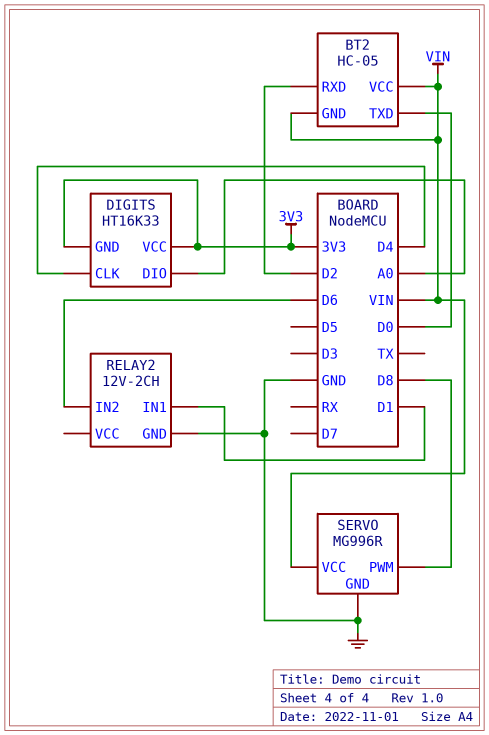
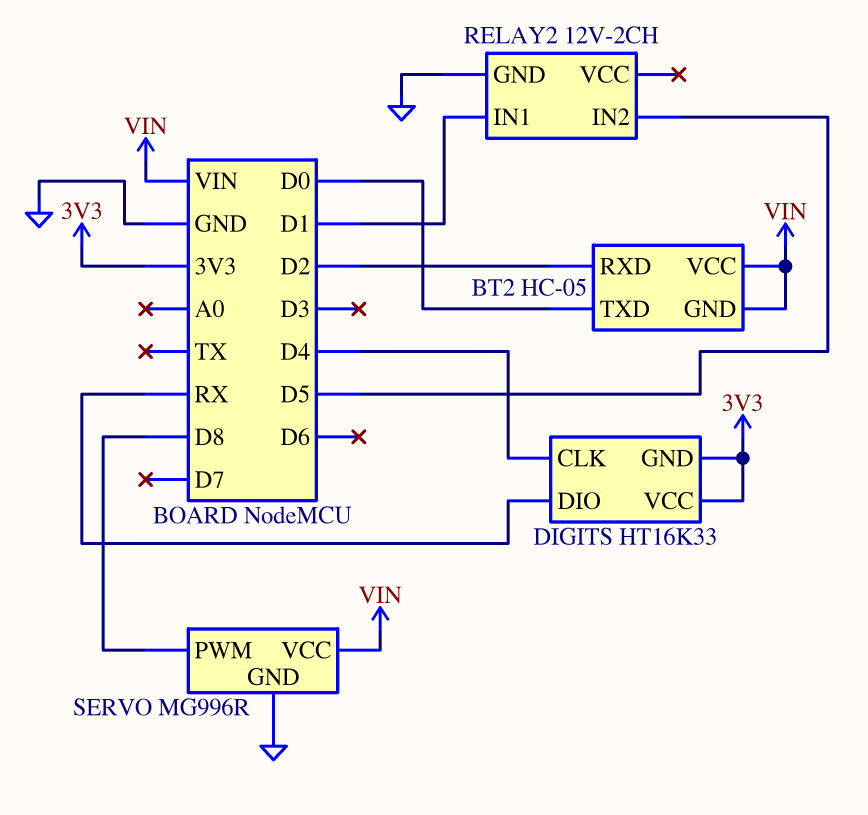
DIGITS pin DIO: A0 -> RX
RELAY2 pin IN2: D6 -> D5

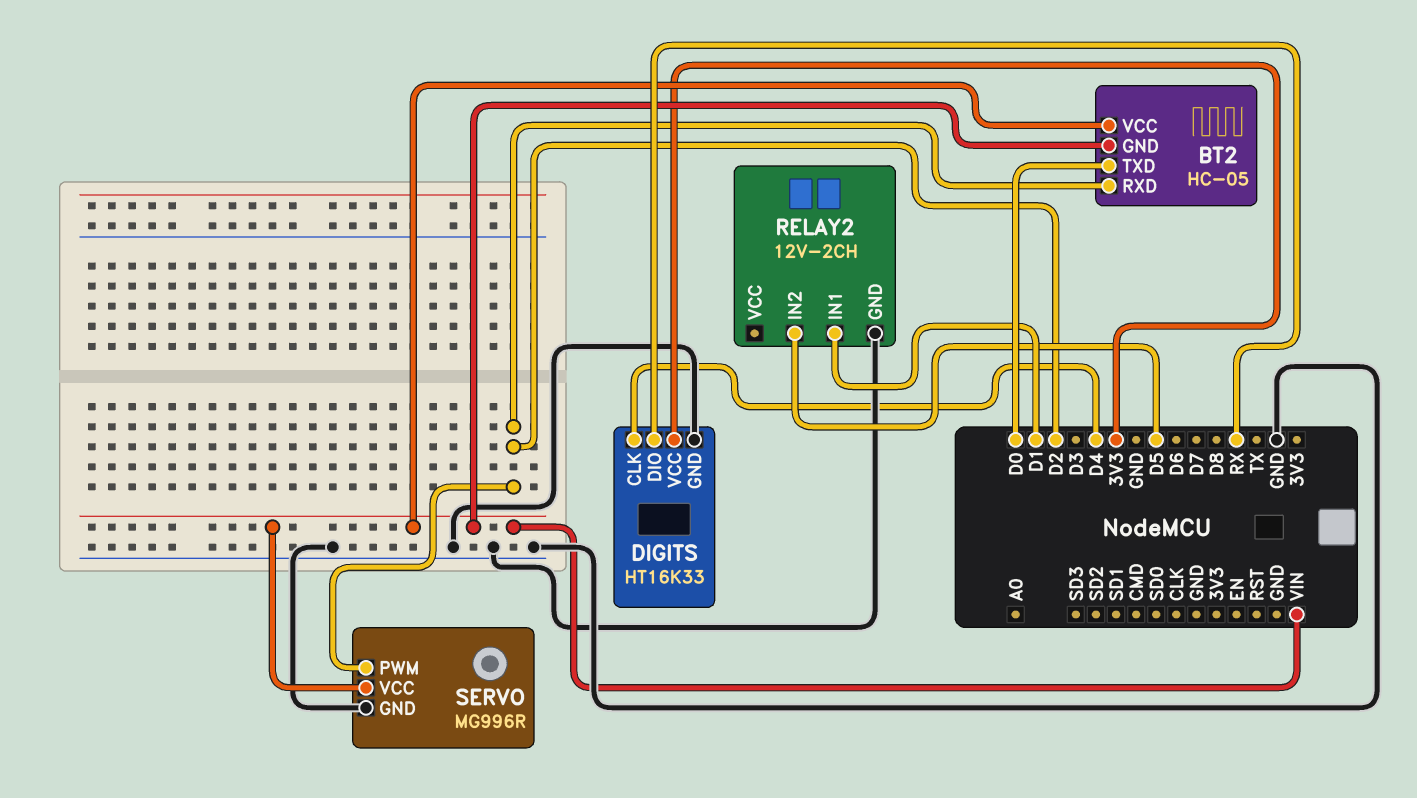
DIGITS pin GND: 3V3 -> GND
SERVO pin PWM: D8 -> D2

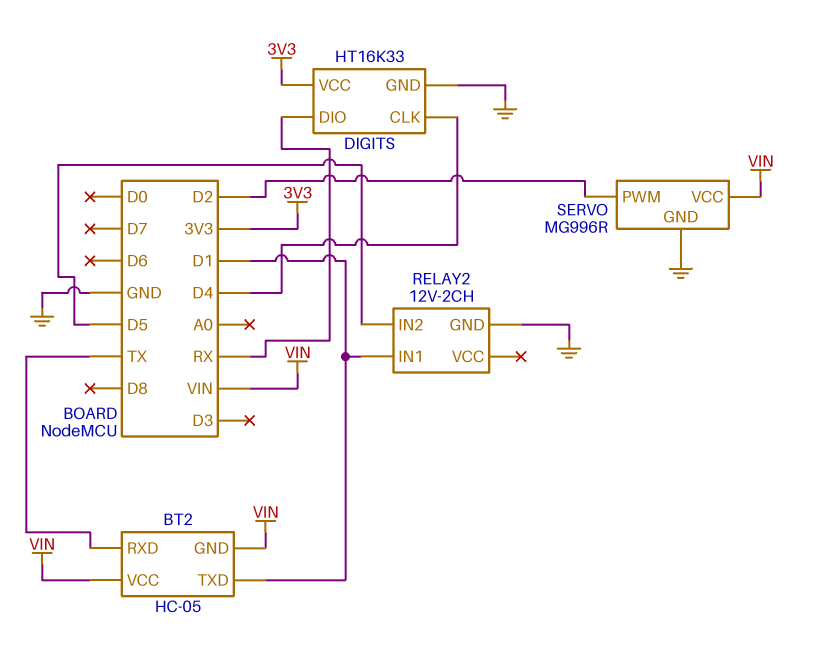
BT2 pin RXD: D2 -> TX
BT2 pin TXD: D0 -> D1

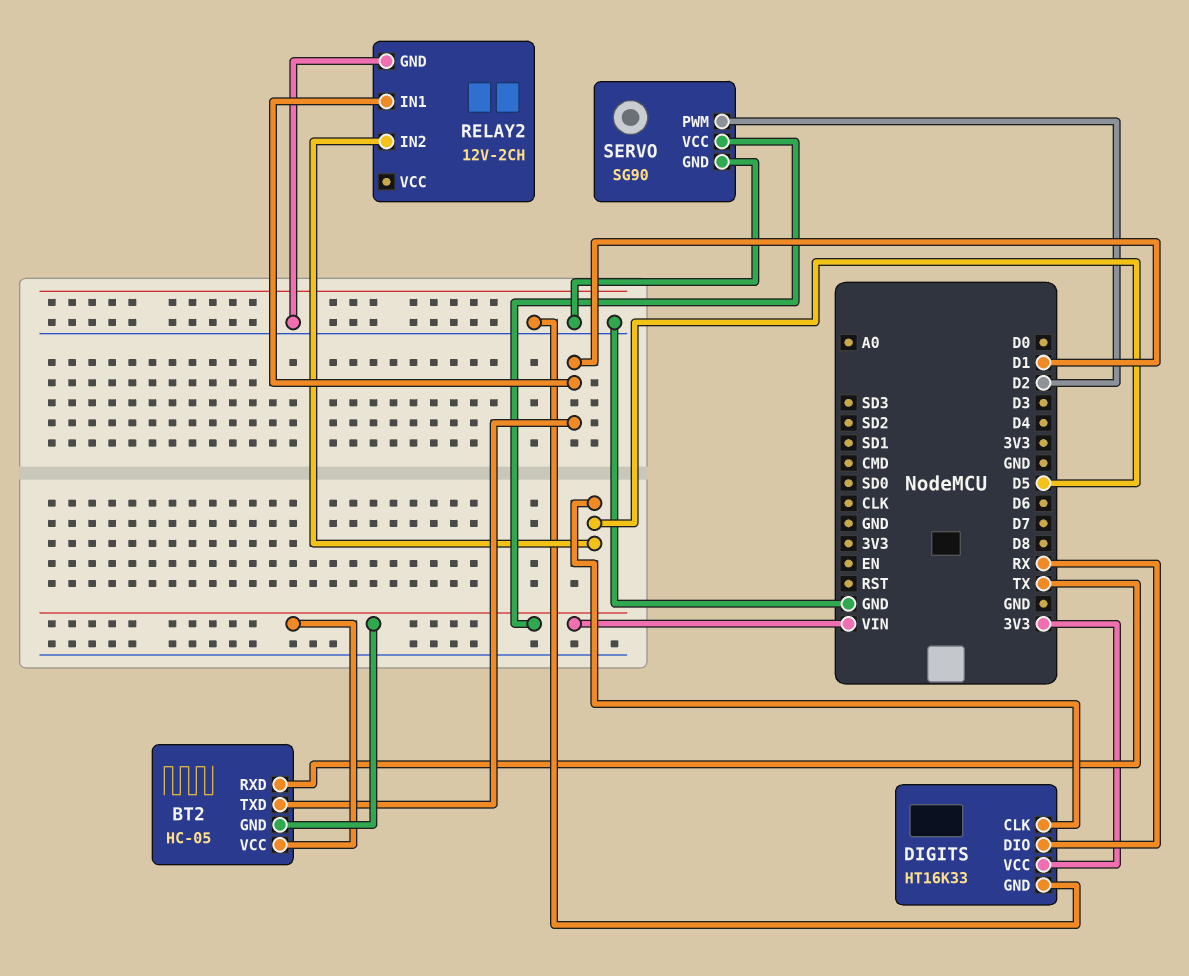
DIGITS pin CLK: D4 -> D5
SERVO: MG996R -> SG90

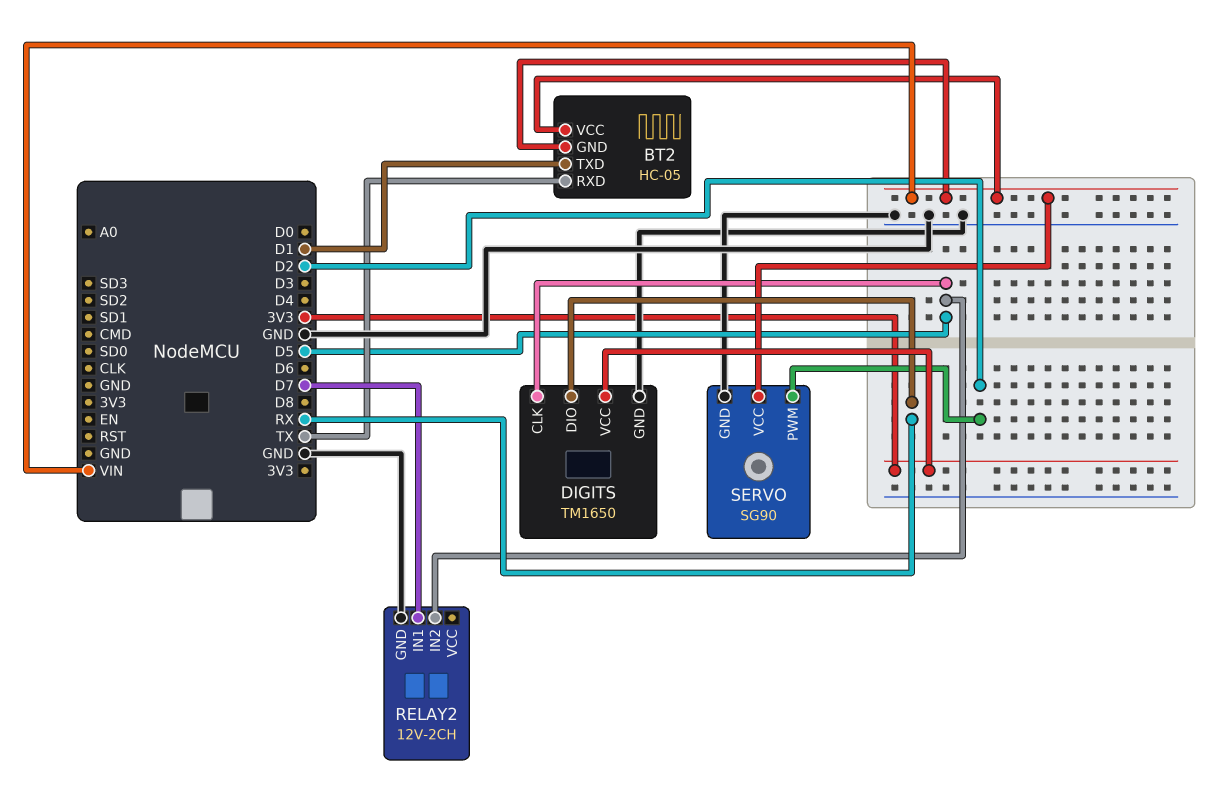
DIGITS: HT16K33 -> TM1650
RELAY2 pin IN1: D1 -> D7

